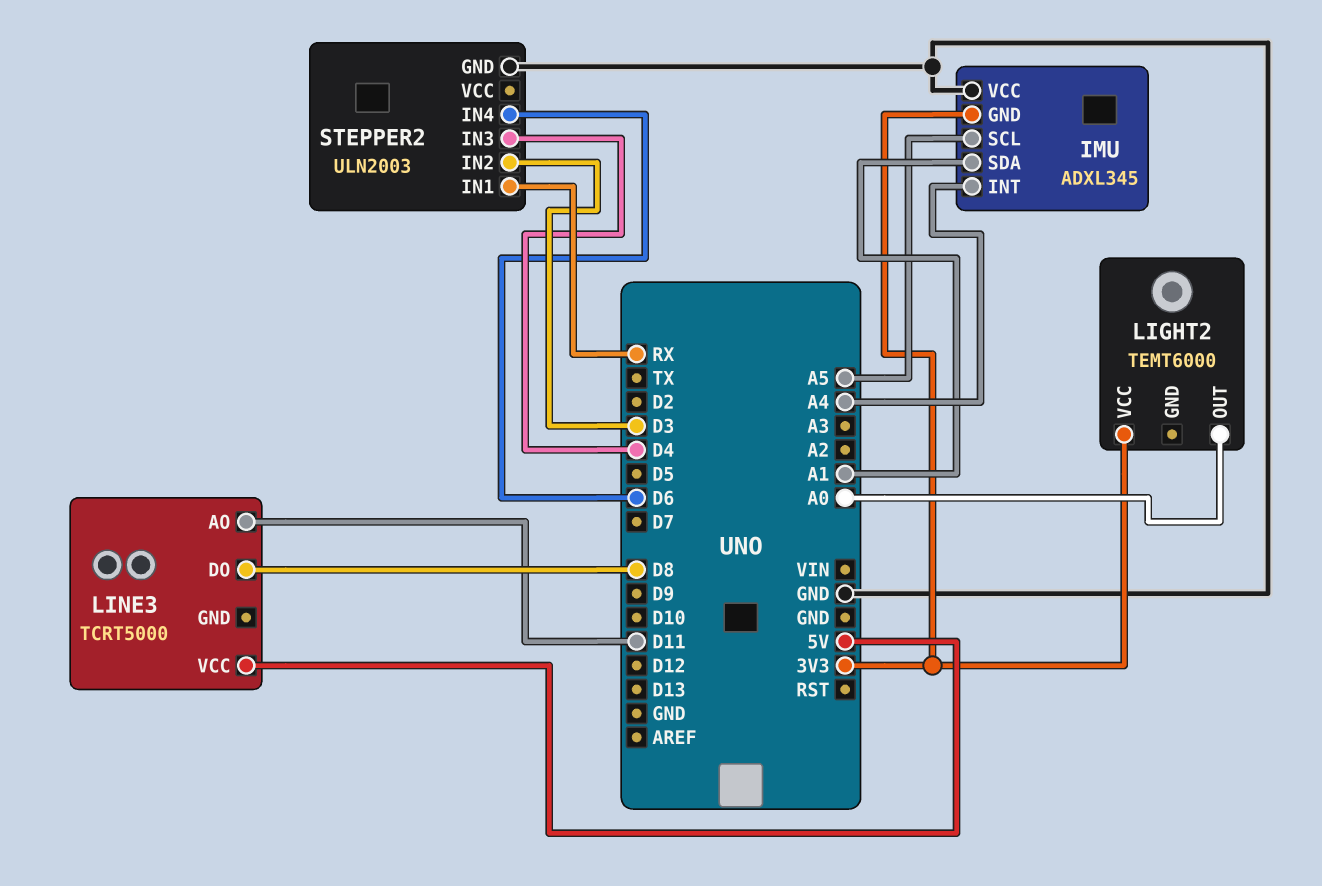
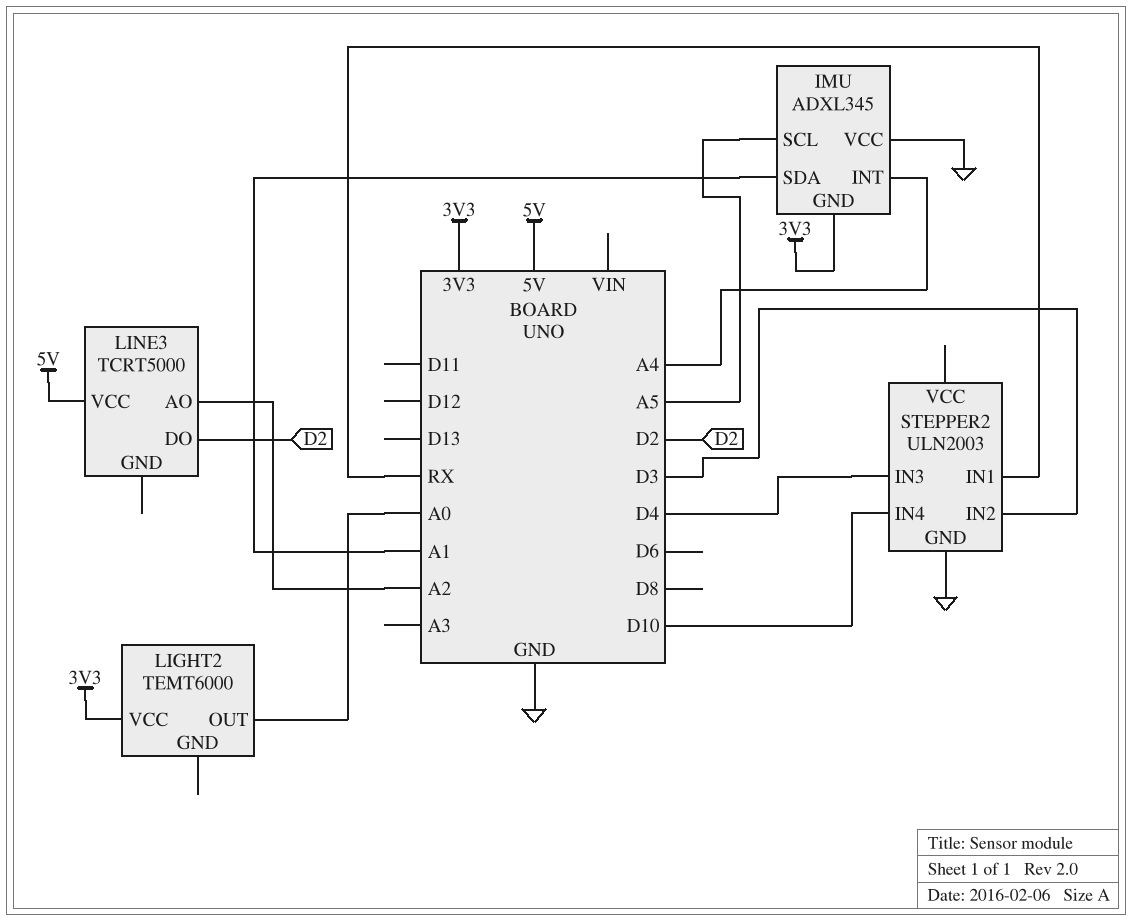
LINE3 pin AO: D11 -> A2
LINE3 pin DO: D8 -> D2
STEPPER2 pin IN4: D6 -> D10

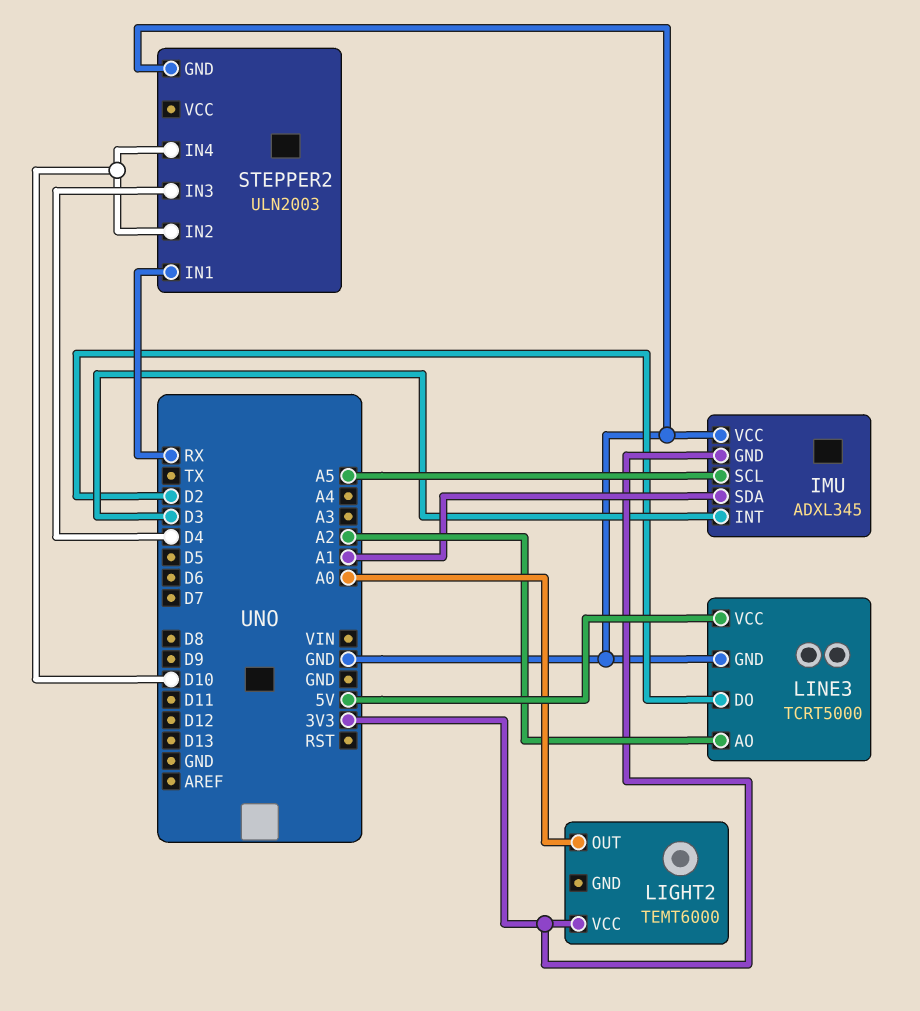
IMU pin INT: A4 -> D3
LINE3 pin GND: none -> GND
STEPPER2 pin IN2: D3 -> D10

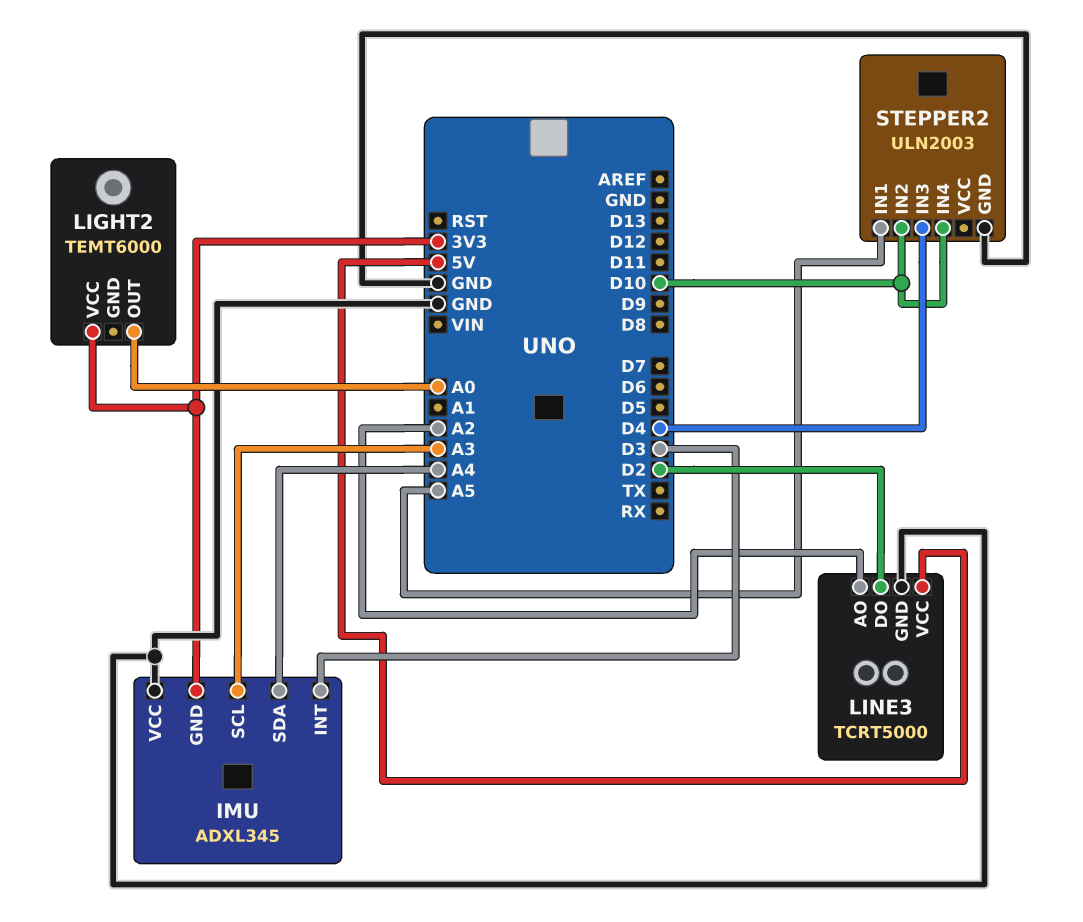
IMU pin SCL: A5 -> A3
IMU pin SDA: A1 -> A4
STEPPER2 pin IN1: RX -> A5

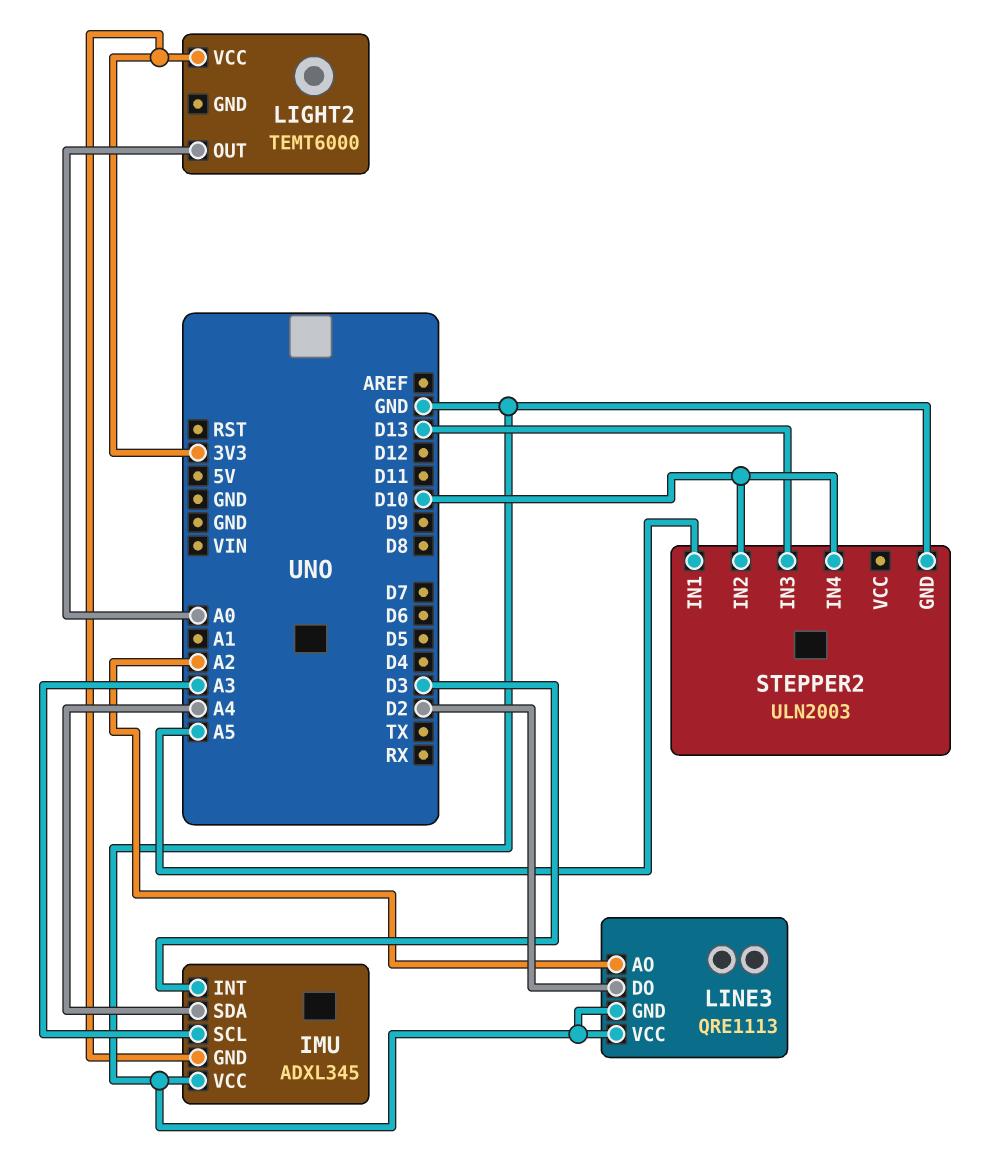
LINE3: TCRT5000 -> QRE1113
LINE3 pin VCC: 5V -> GND
STEPPER2 pin IN3: D4 -> D13

